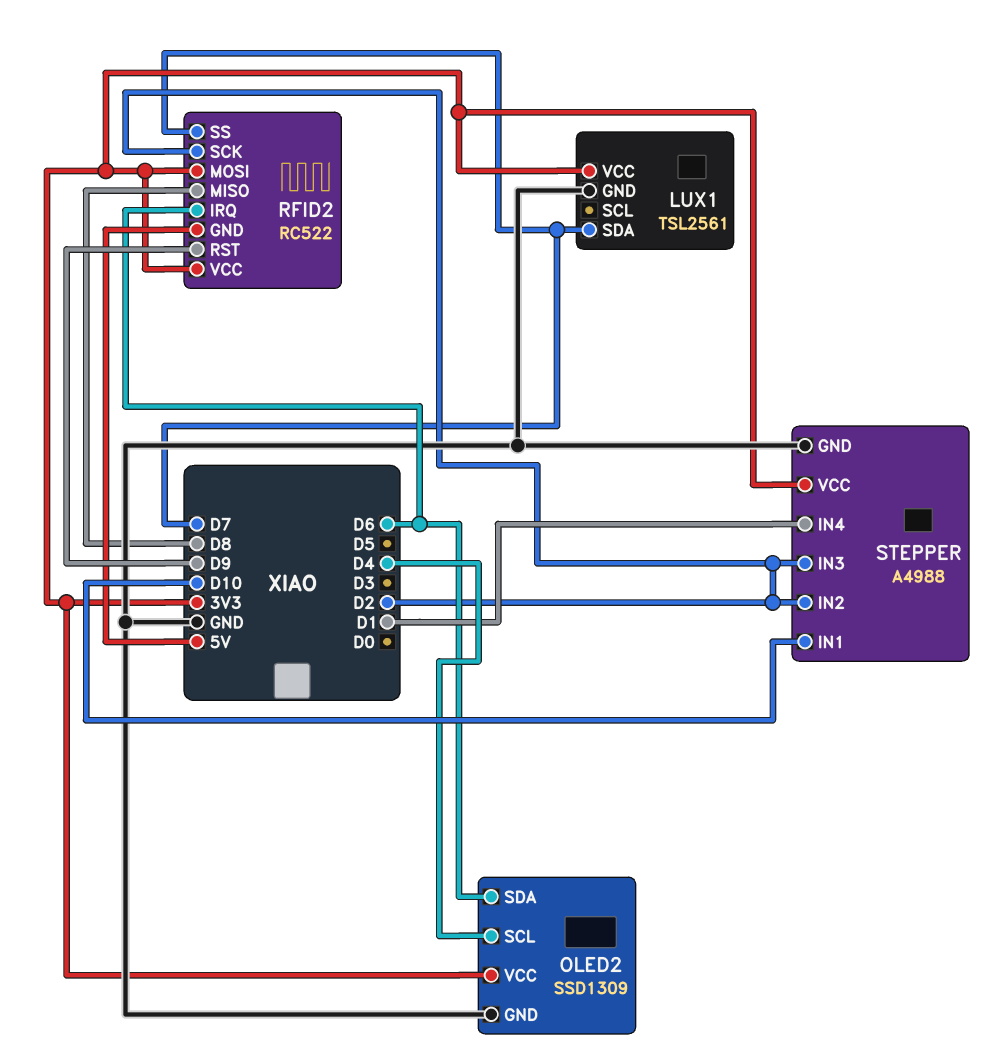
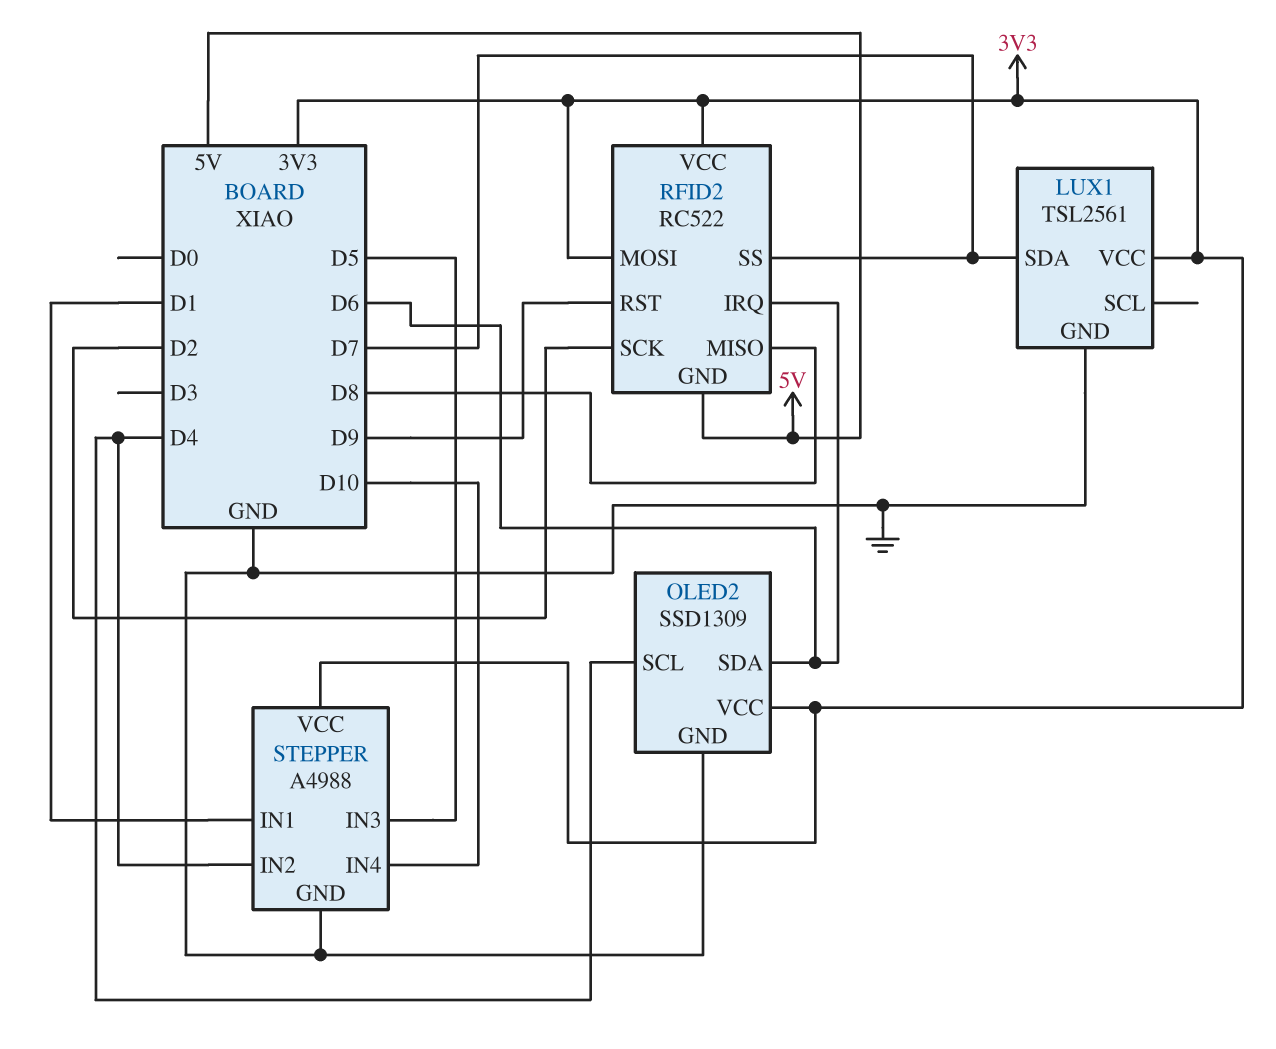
STEPPER pin IN1: D10 -> D1
STEPPER pin IN2: D2 -> D4
STEPPER pin IN3: D2 -> D5
STEPPER pin IN4: D1 -> D10

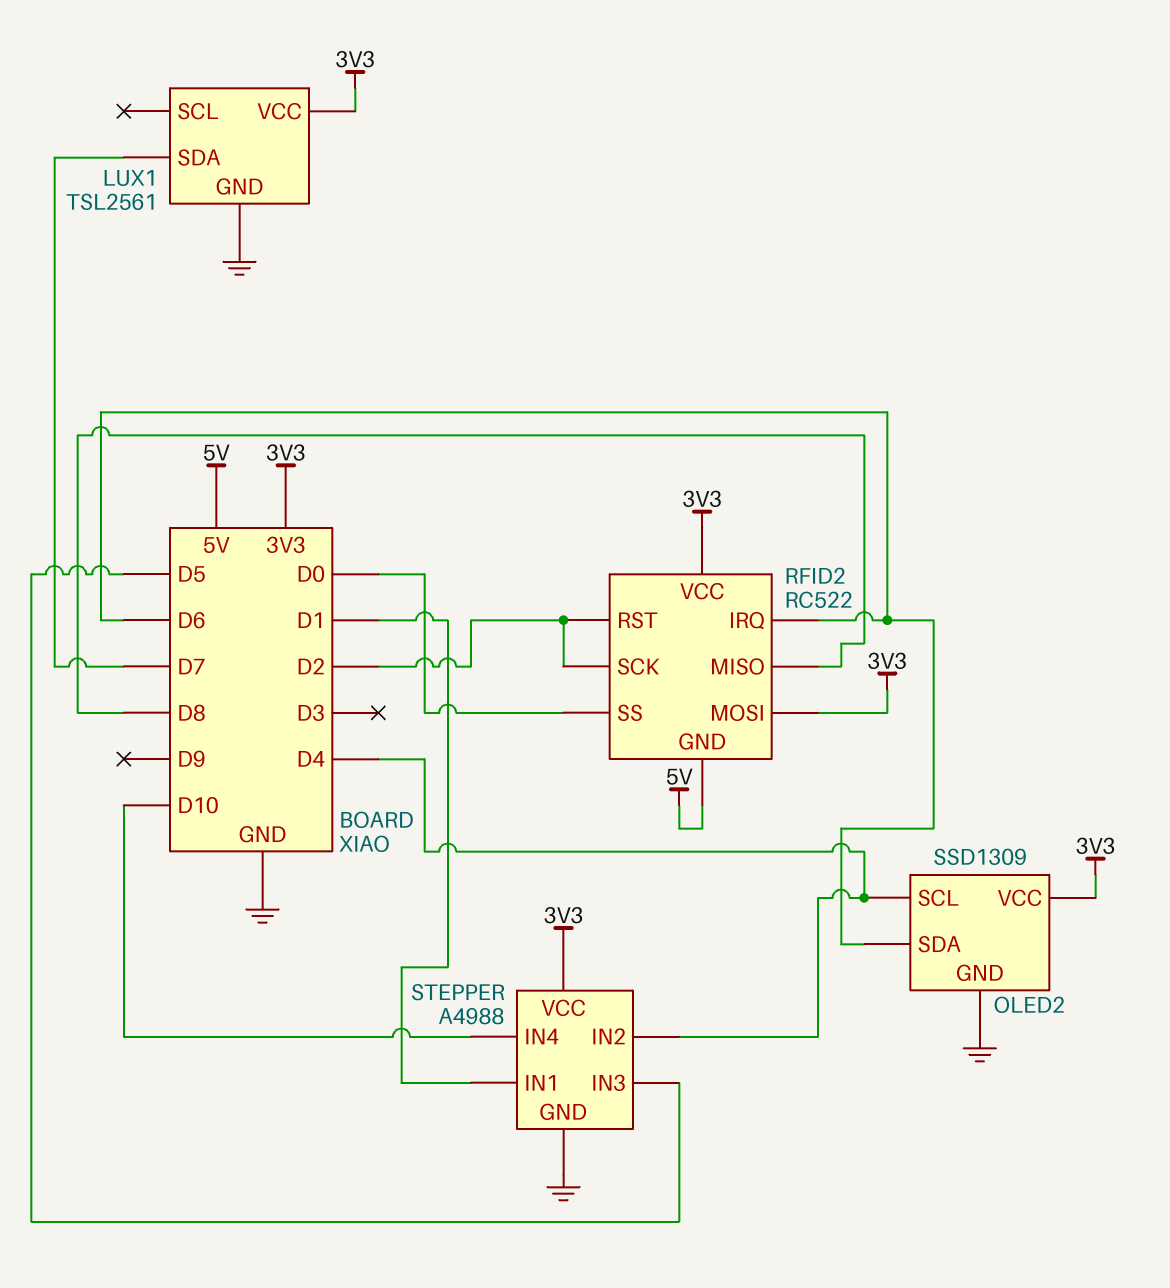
RFID2 pin RST: D9 -> D2
RFID2 pin SS: D7 -> D0

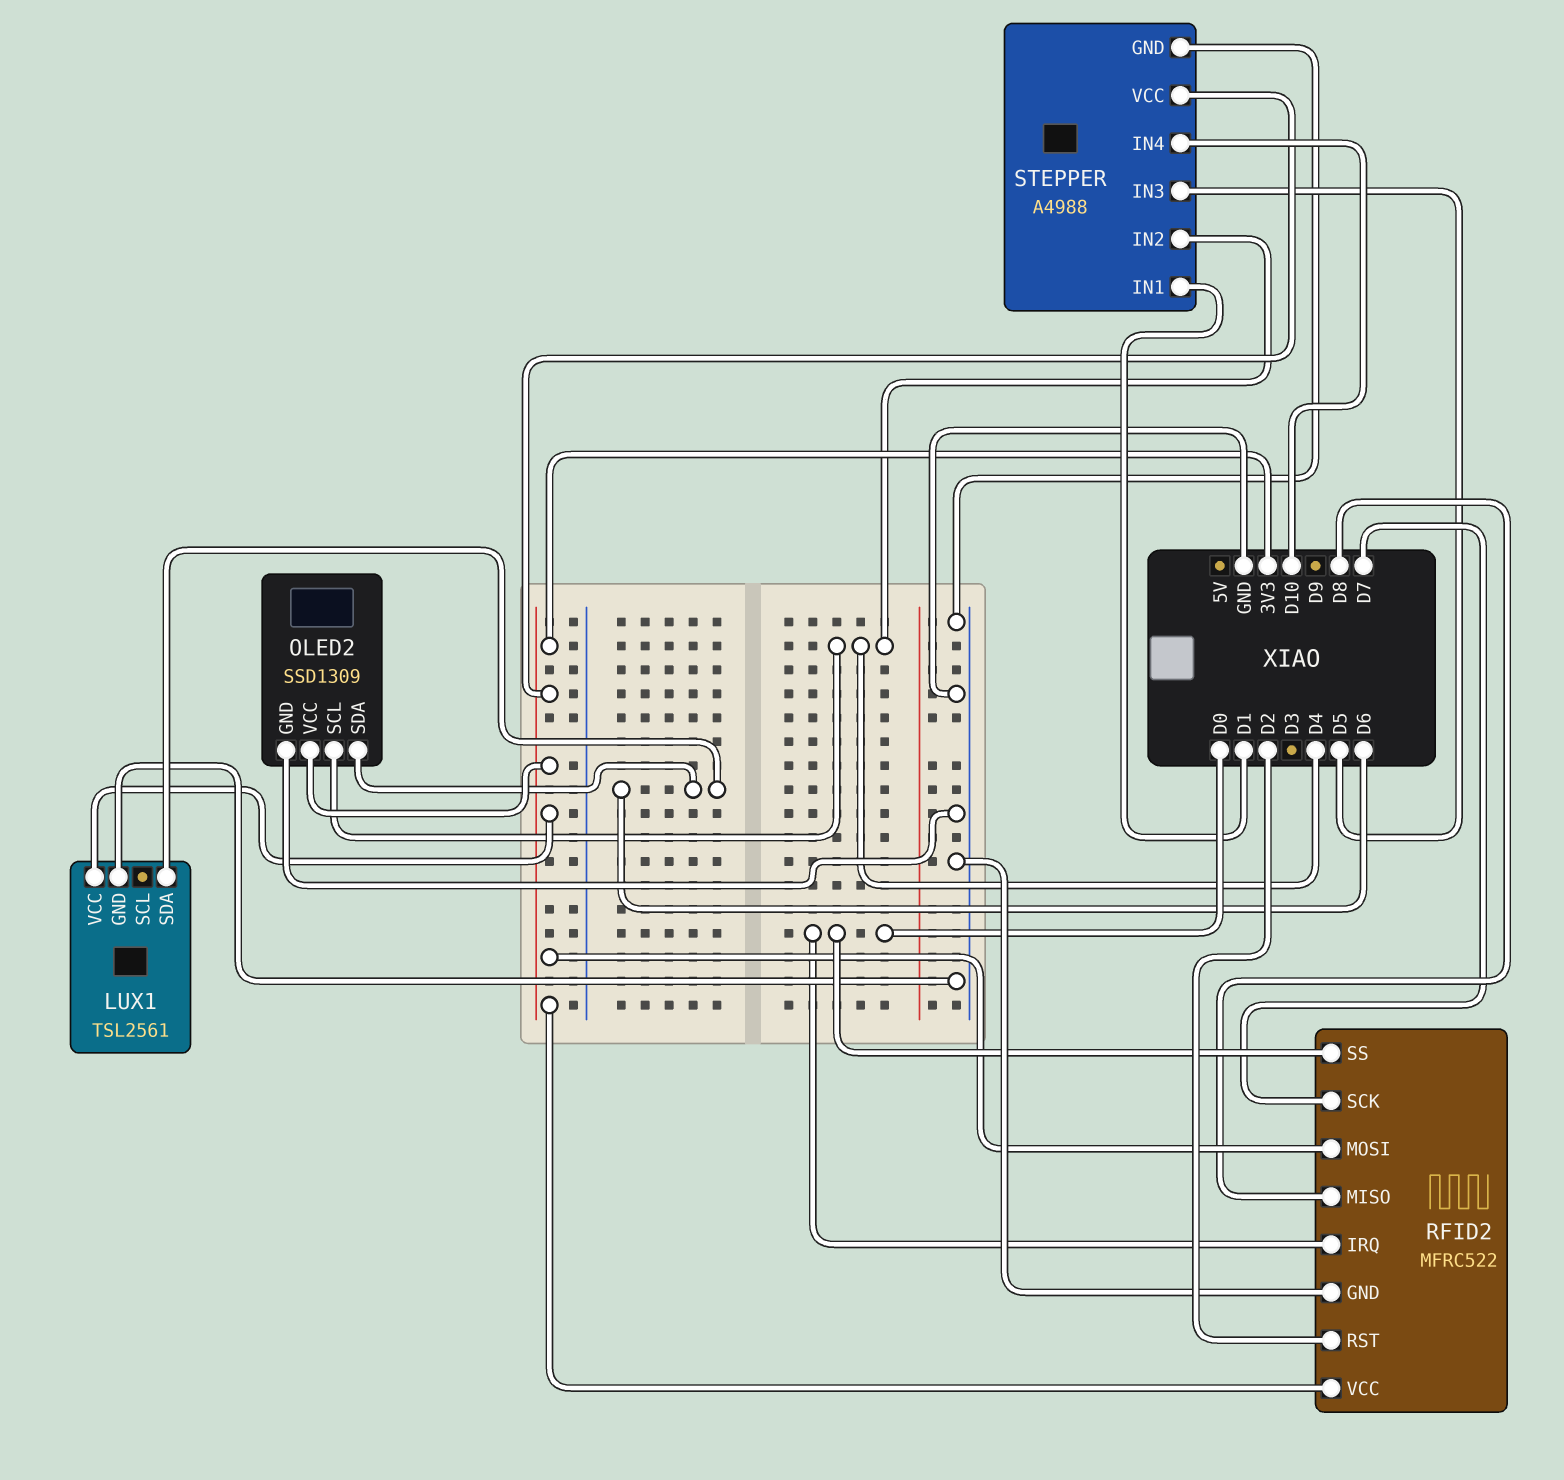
LUX1 pin SDA: D7 -> D6
RFID2: RC522 -> MFRC522
RFID2 pin GND: 5V -> GND
RFID2 pin IRQ: D6 -> D0
RFID2 pin SCK: D2 -> D7

